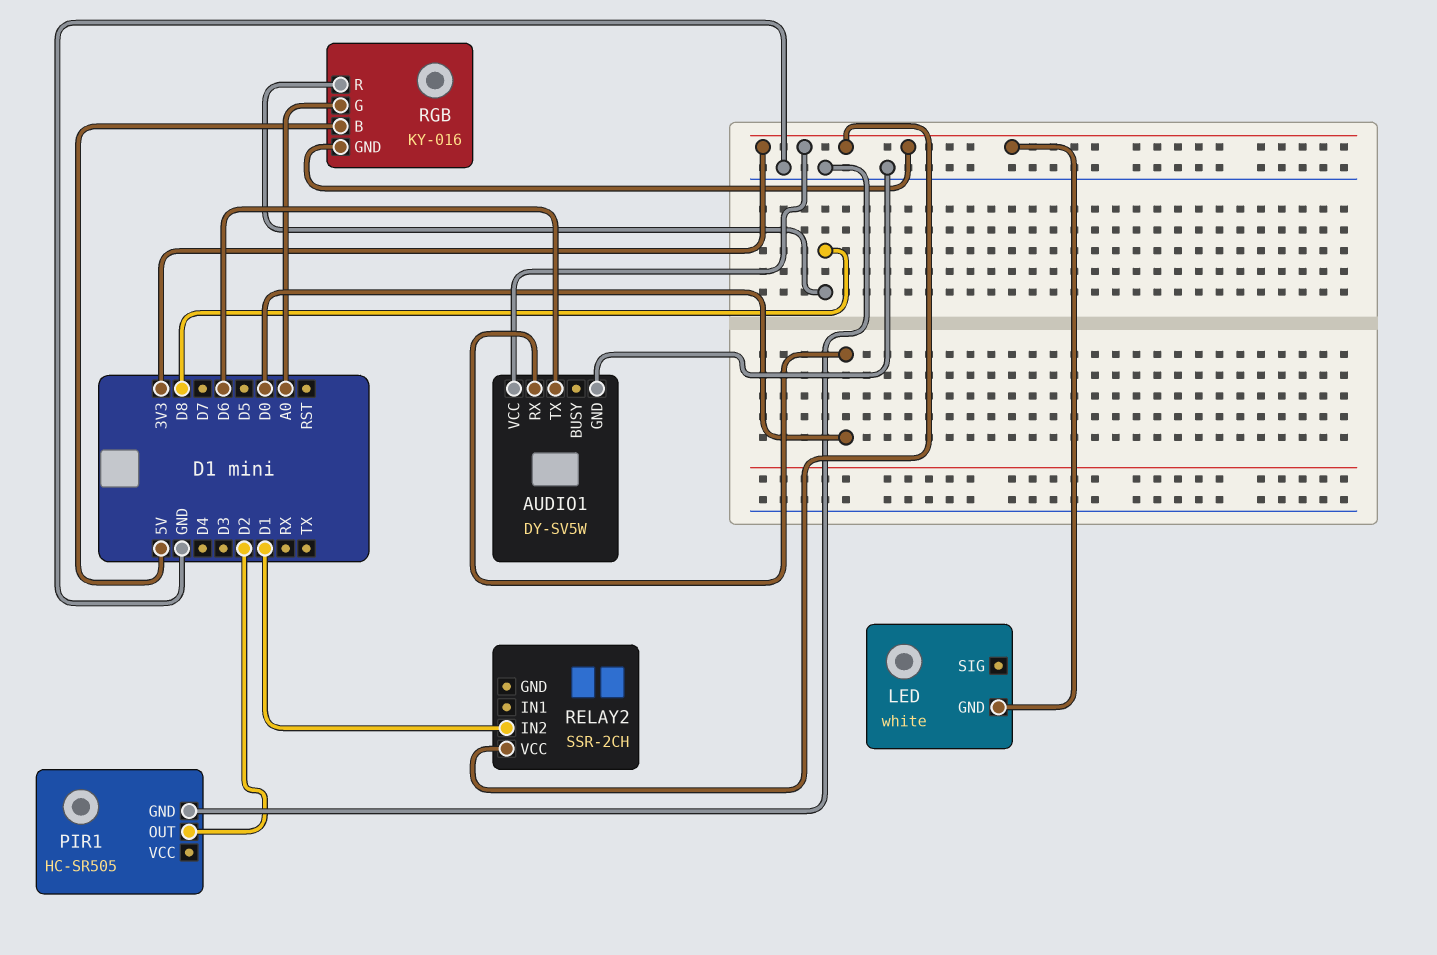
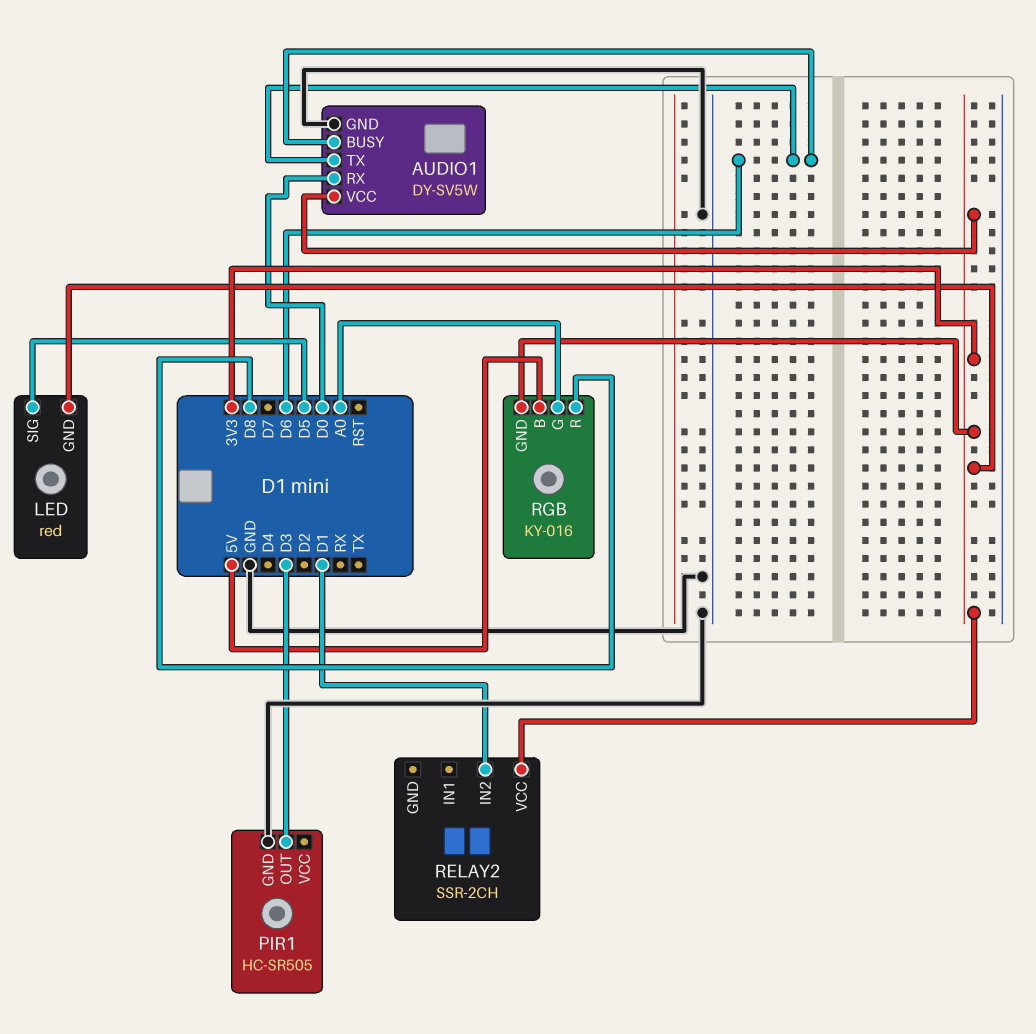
AUDIO1 pin BUSY: none -> D6
LED: white -> red
LED pin SIG: none -> D5
PIR1 pin OUT: D2 -> D3

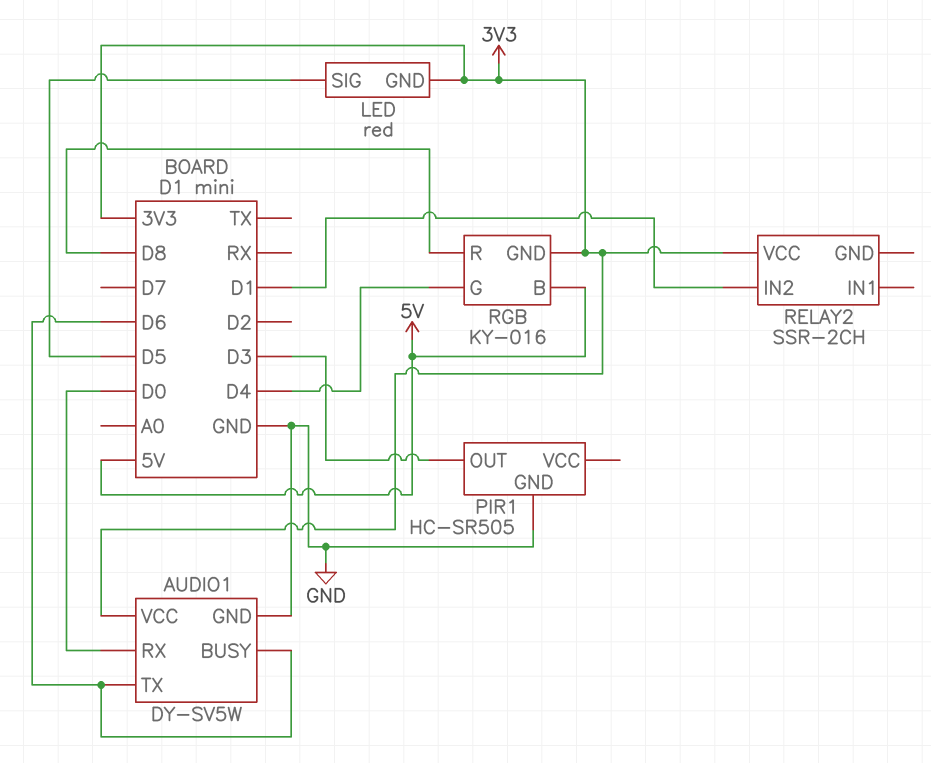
RGB pin G: A0 -> D4

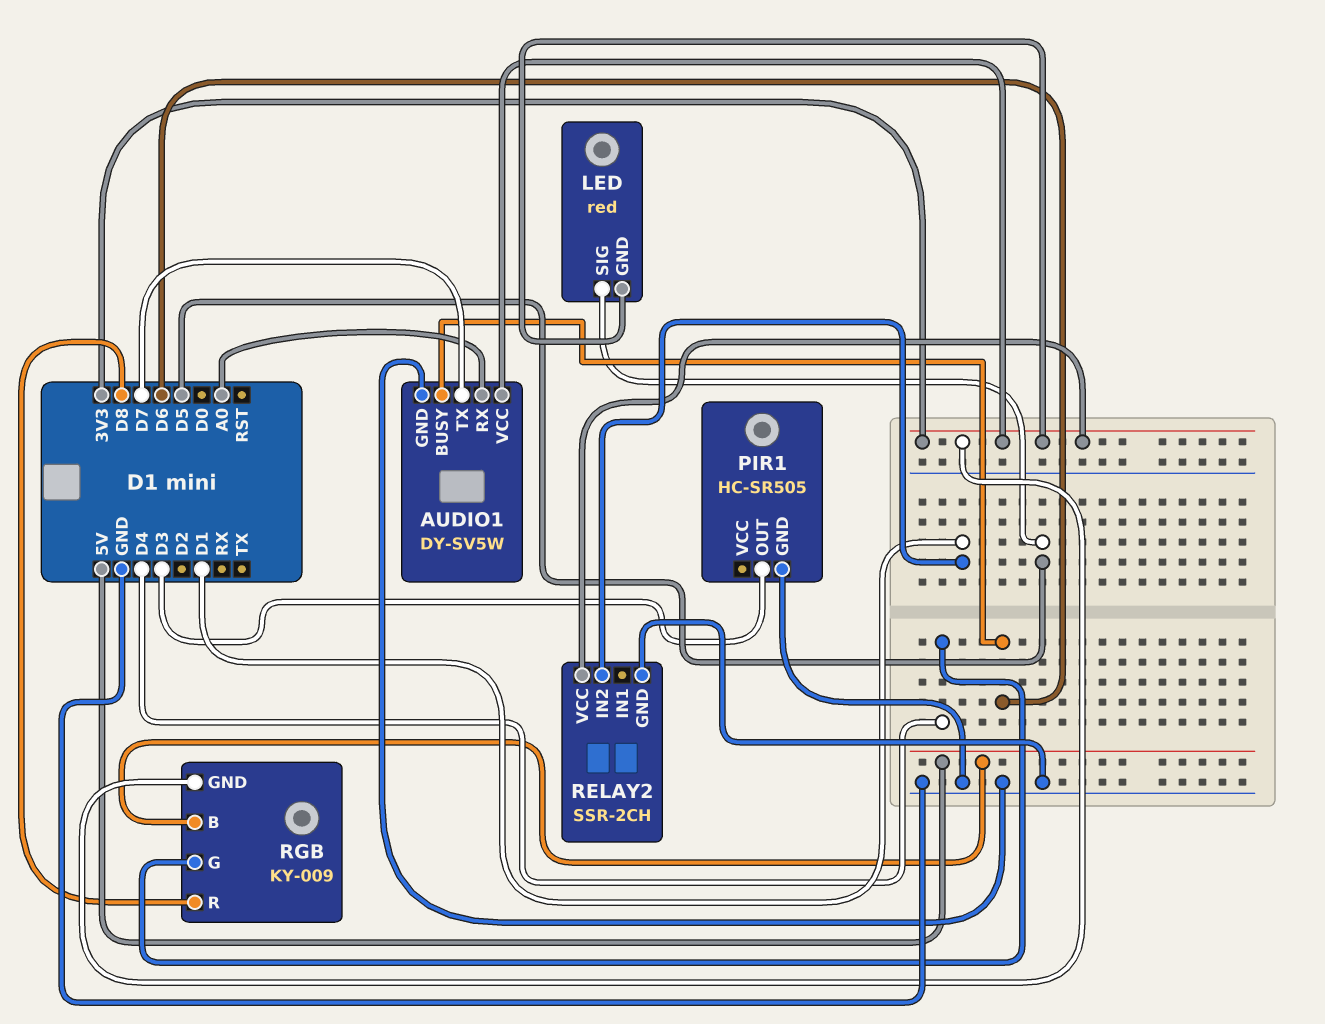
AUDIO1 pin RX: D0 -> A0
AUDIO1 pin TX: D6 -> D7
RELAY2 pin GND: none -> GND
RGB: KY-016 -> KY-009

